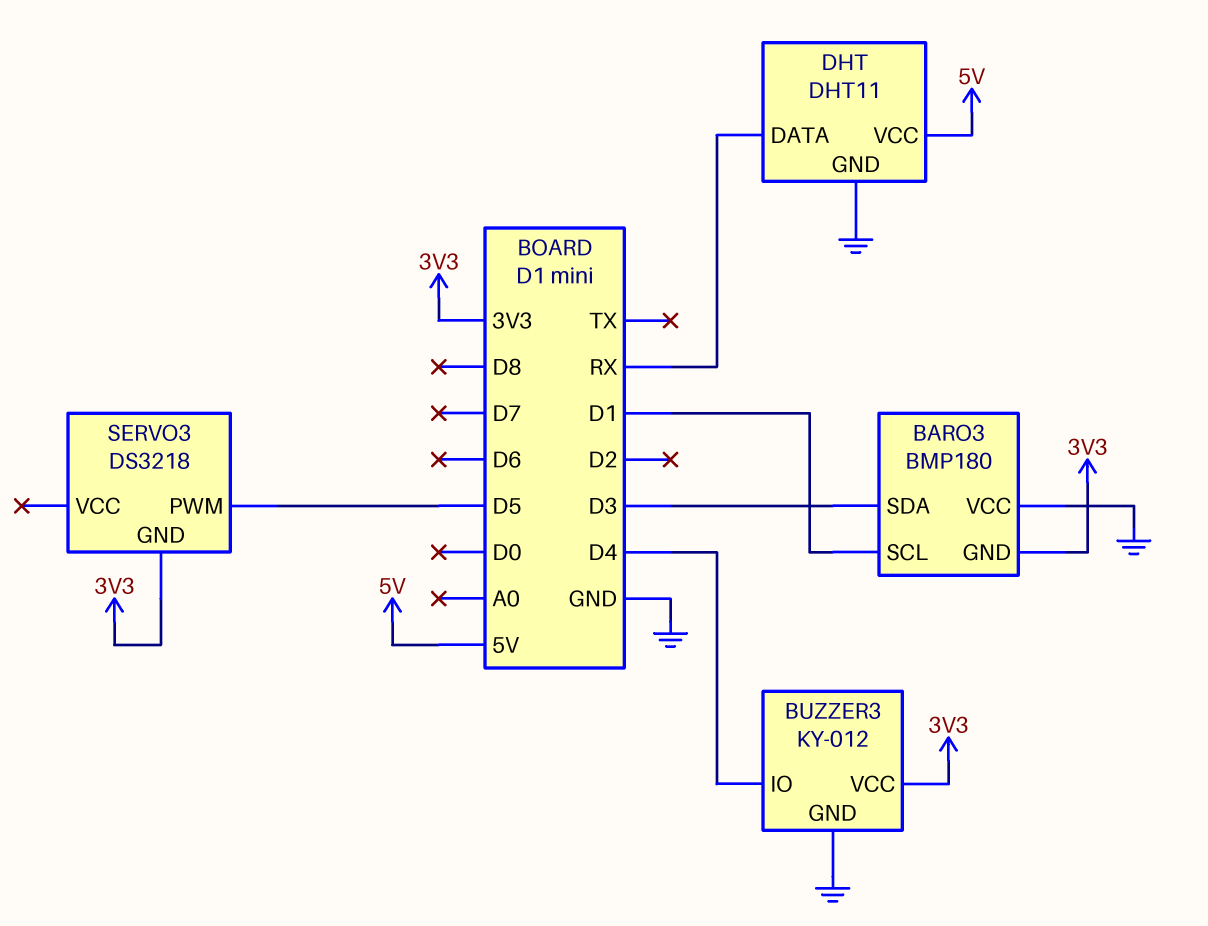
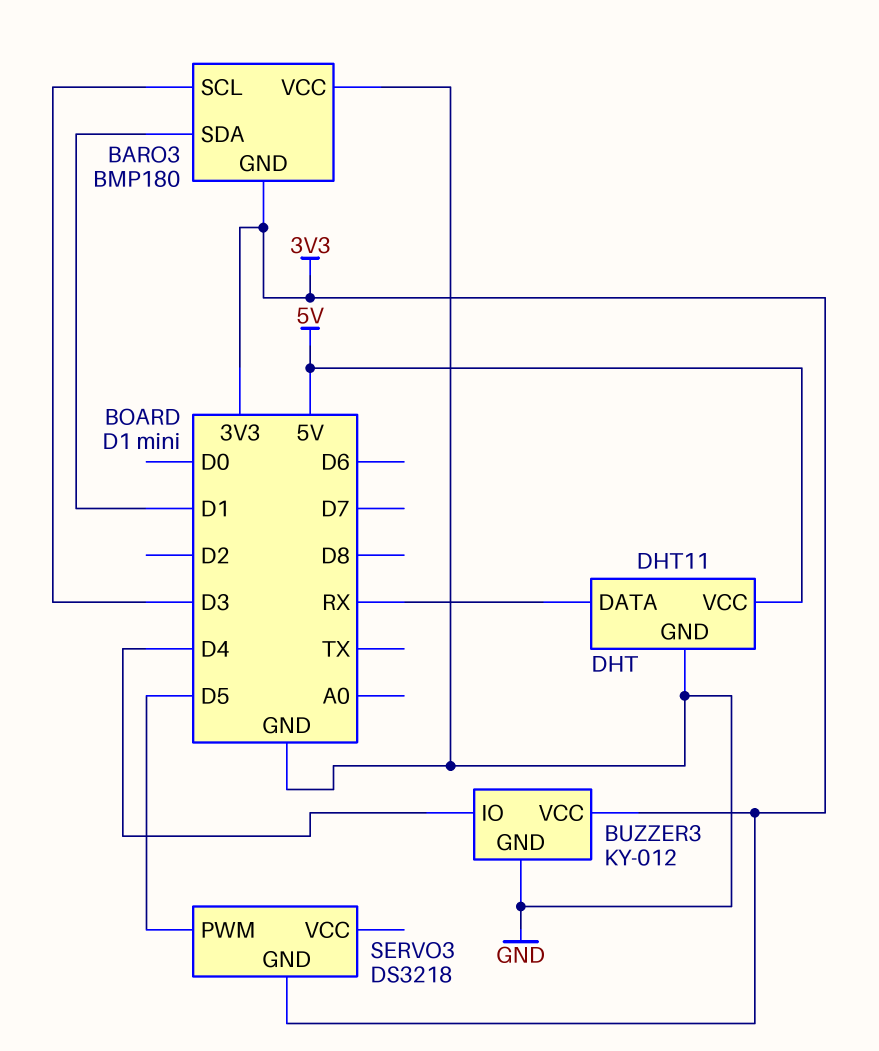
BARO3 pin SCL: D1 -> D3
BARO3 pin SDA: D3 -> D1

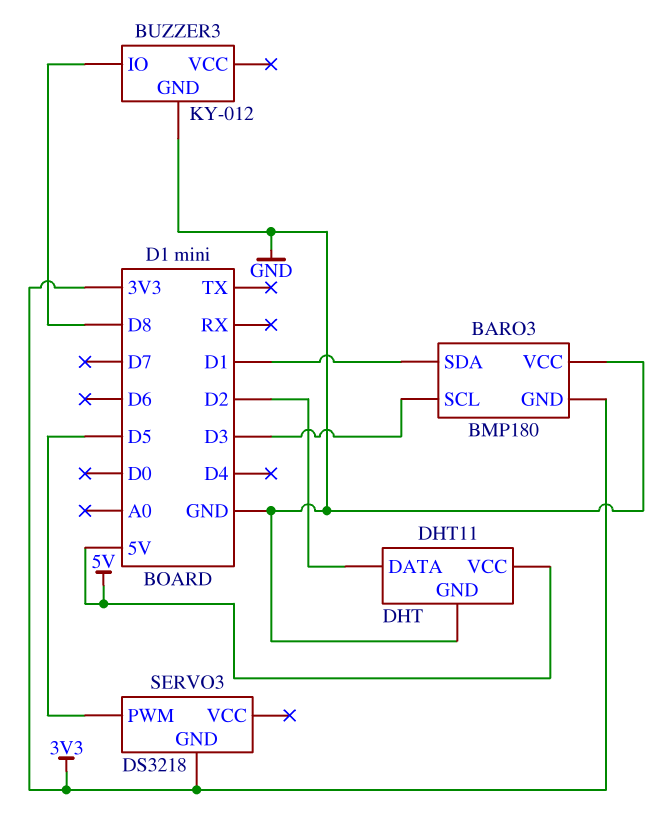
BUZZER3 pin IO: D4 -> D8
BUZZER3 pin VCC: 3V3 -> none
DHT pin DATA: RX -> D2

